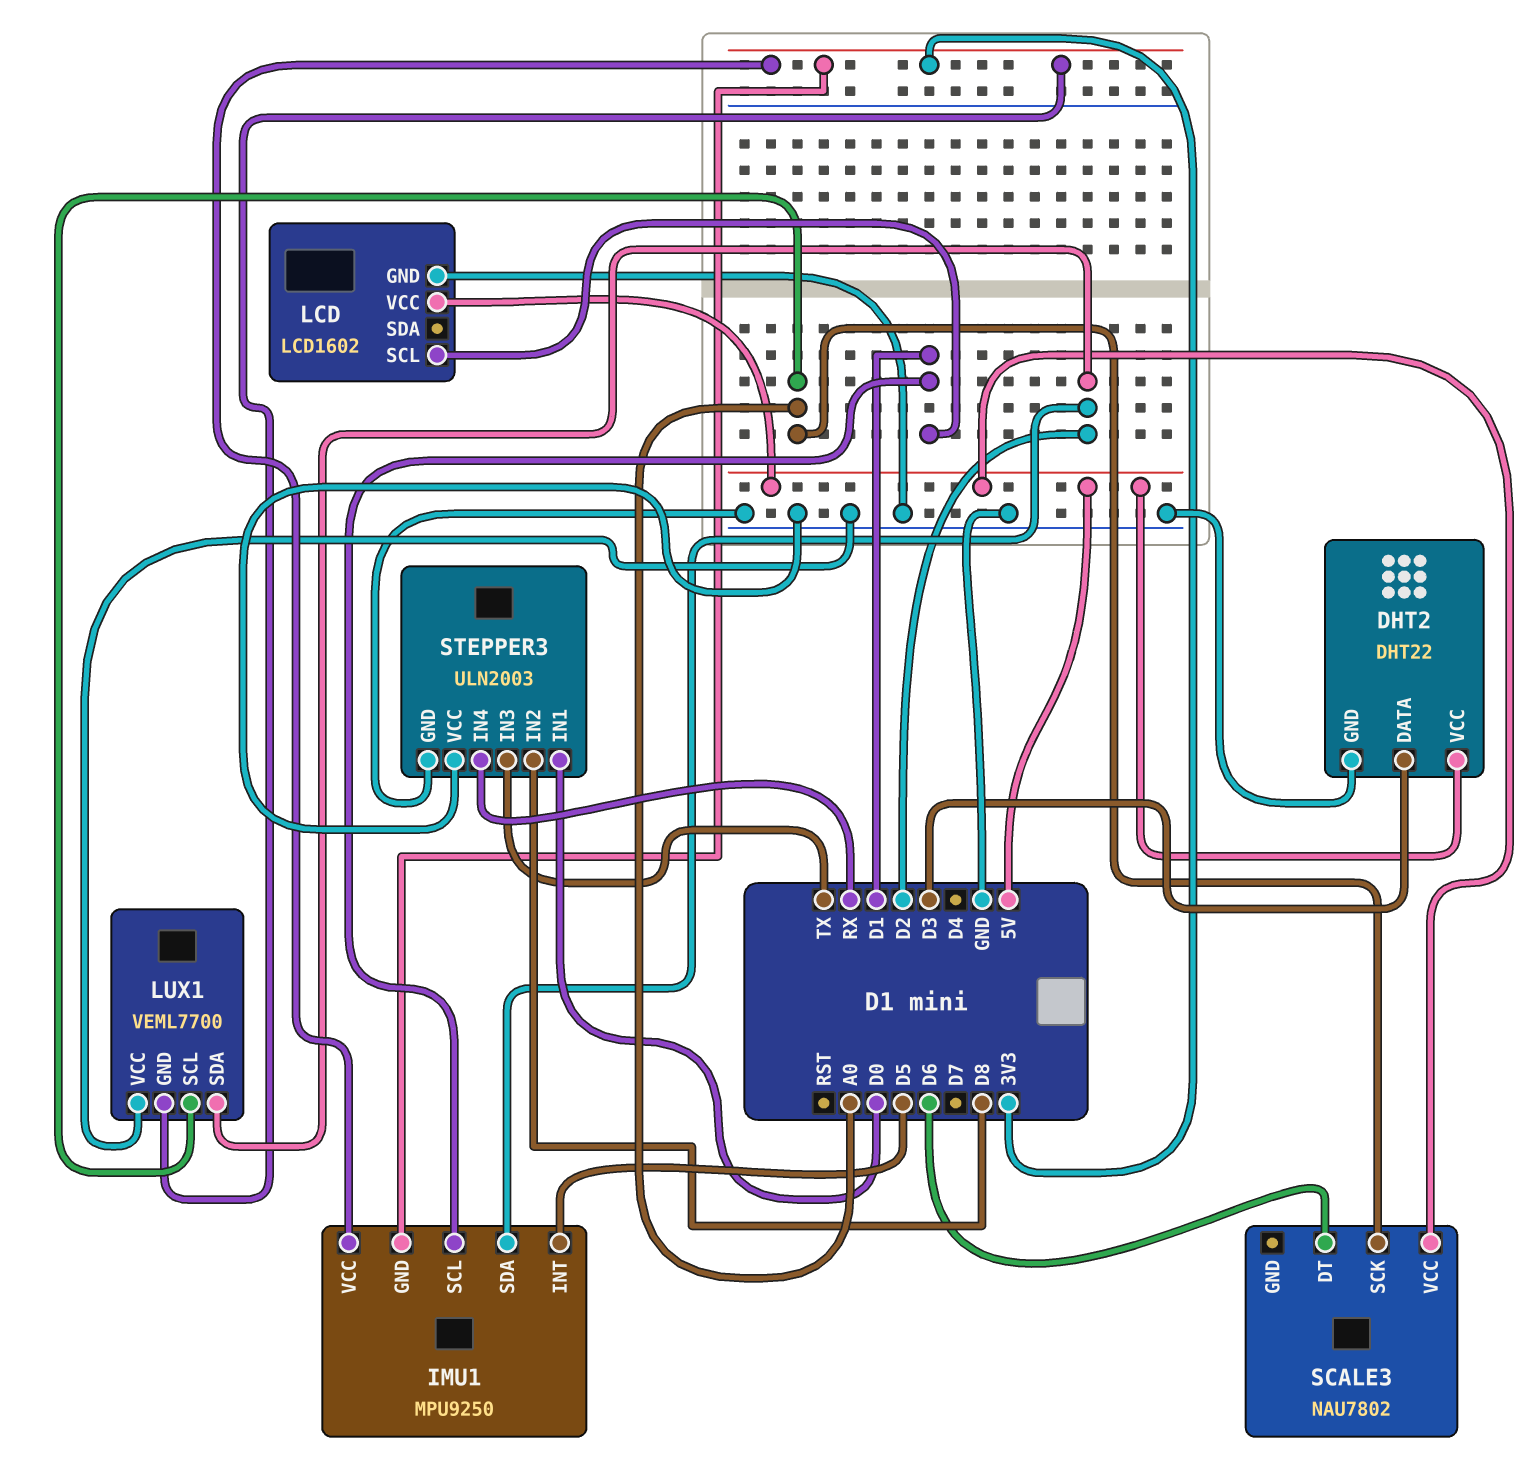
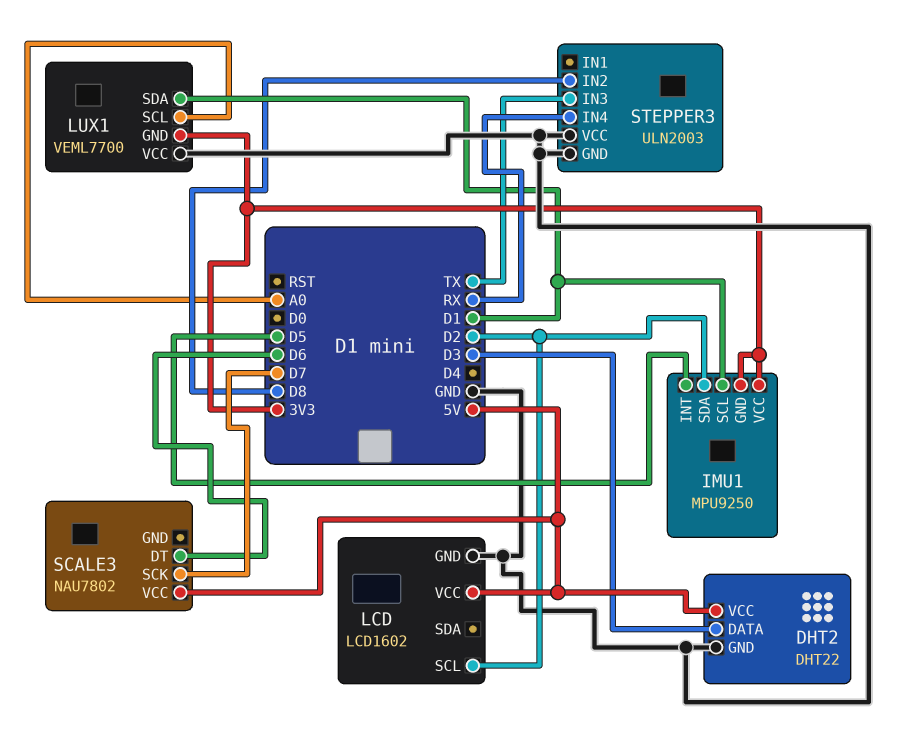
LCD pin SCL: D1 -> D2
LUX1 pin SDA: D2 -> D1
SCALE3 pin SCK: A0 -> D7
STEPPER3 pin IN1: D0 -> none

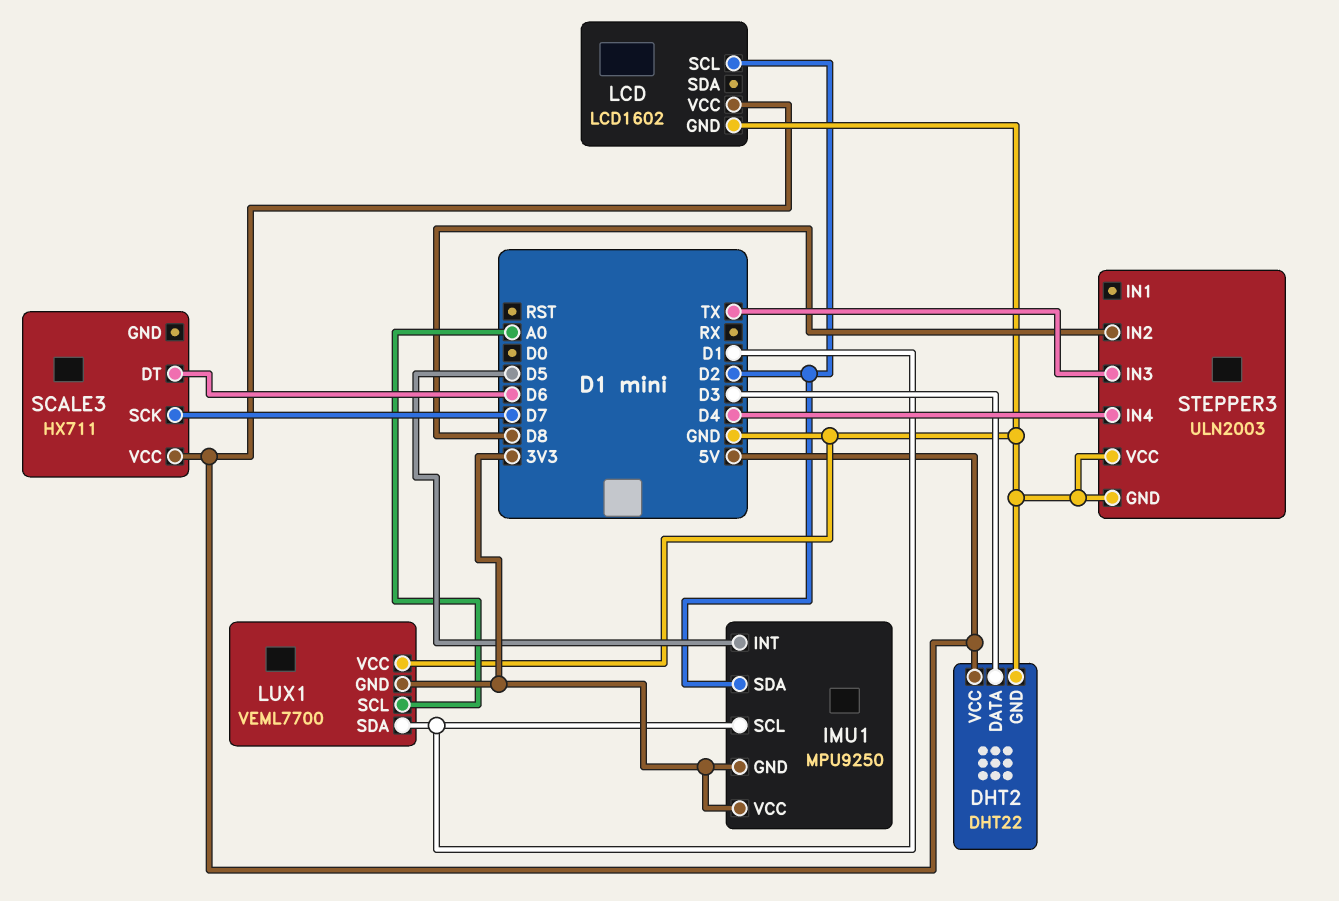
SCALE3: NAU7802 -> HX711
STEPPER3 pin IN4: RX -> D4

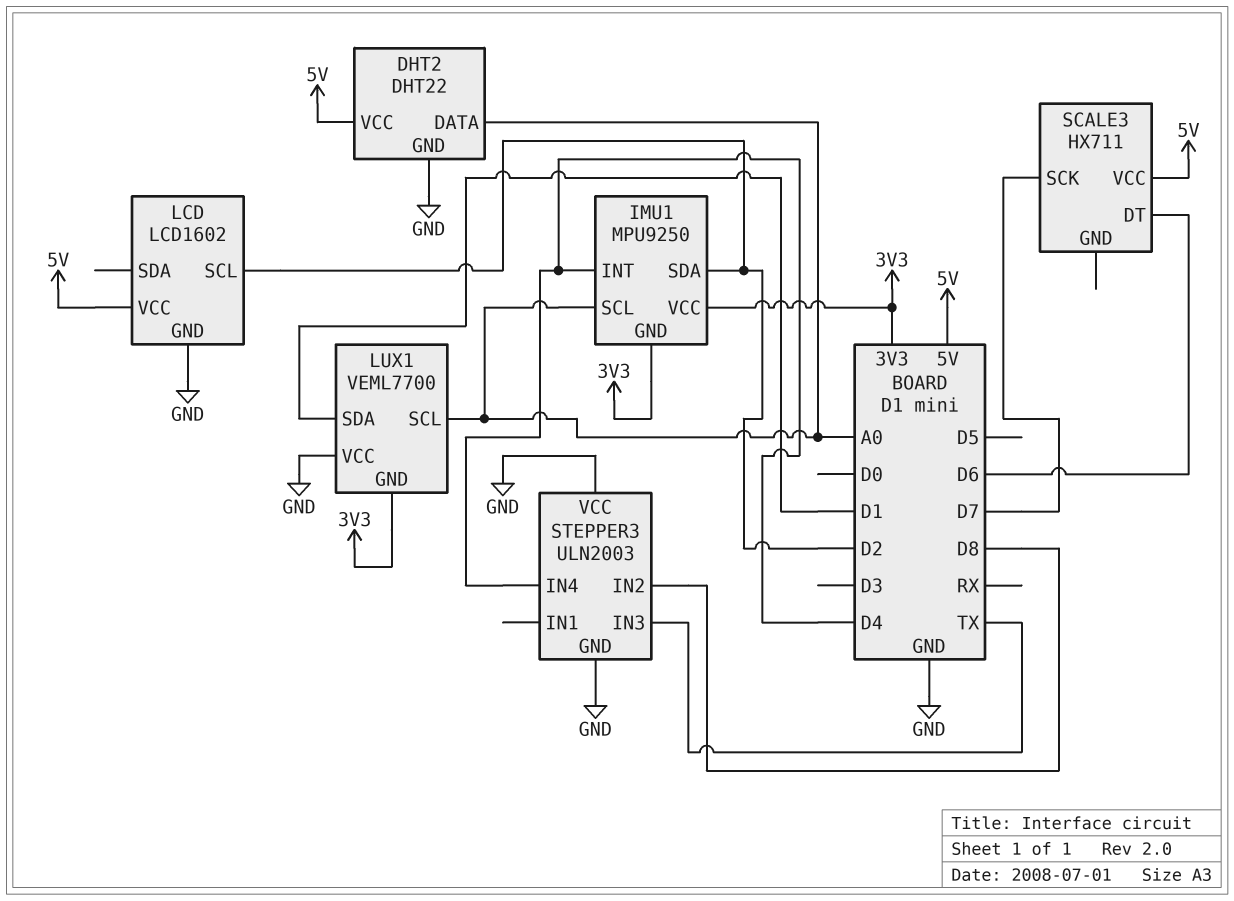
DHT2 pin DATA: D3 -> A0
IMU1 pin INT: D5 -> D4
IMU1 pin SCL: D1 -> A0

